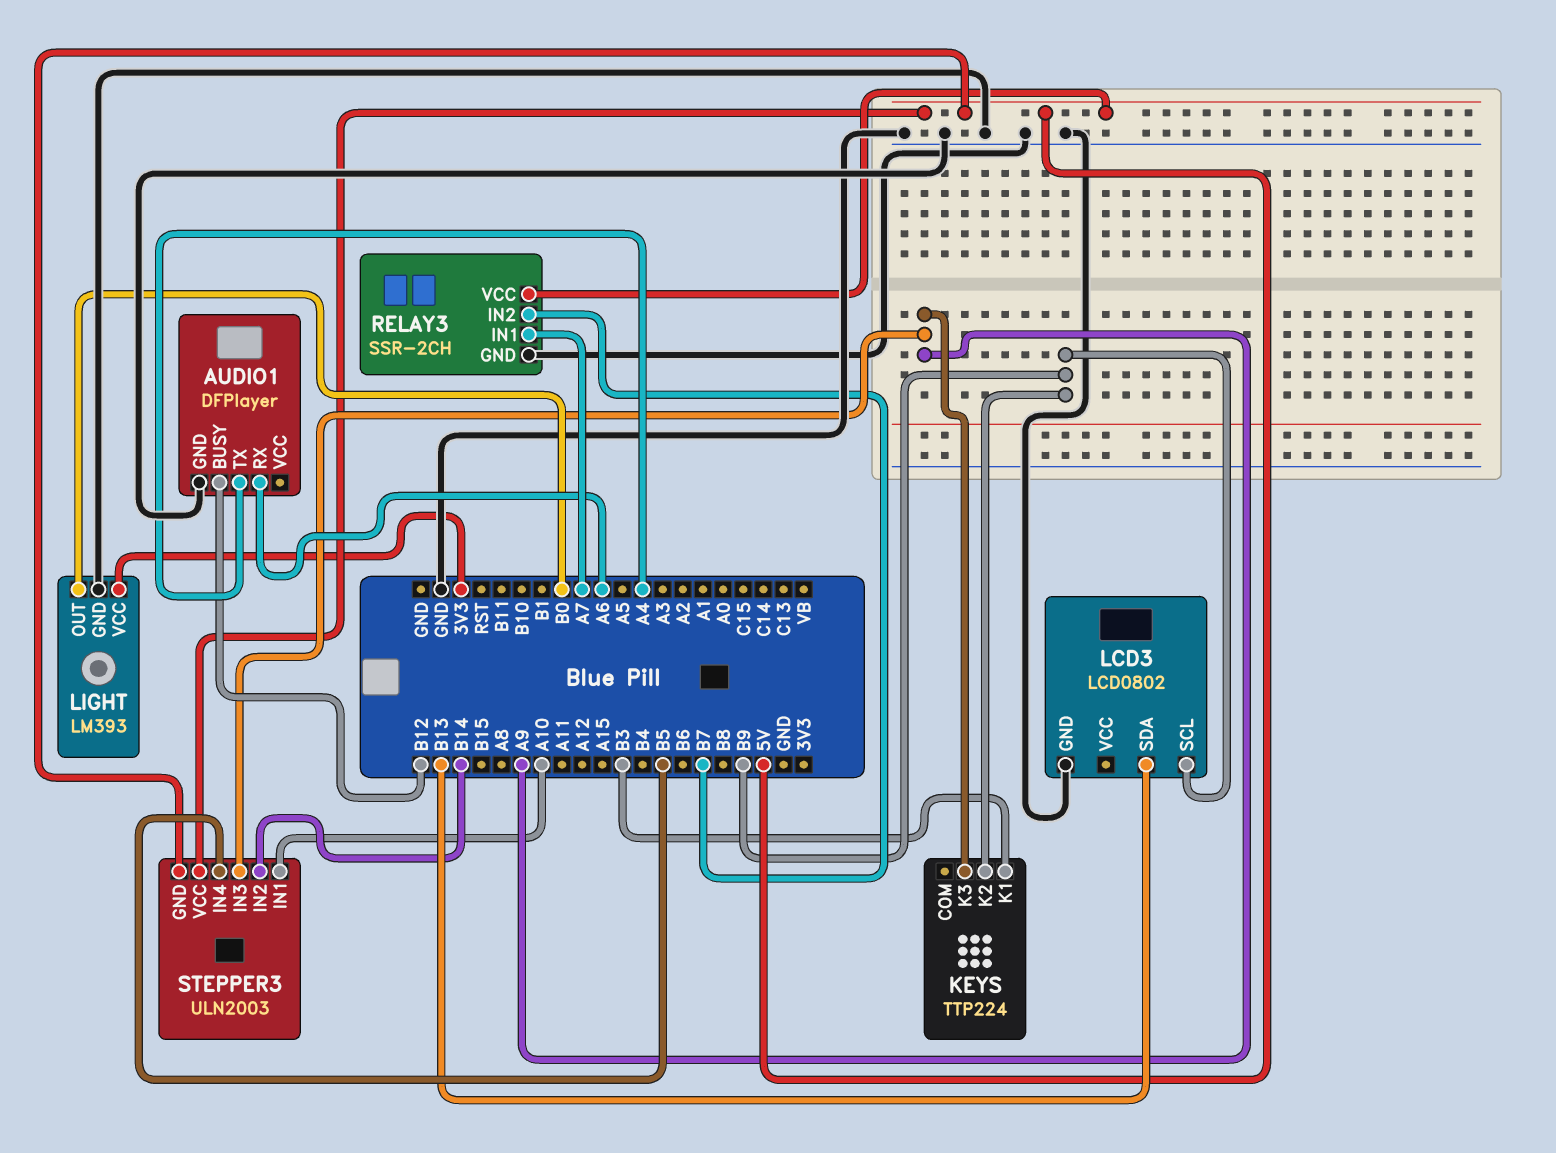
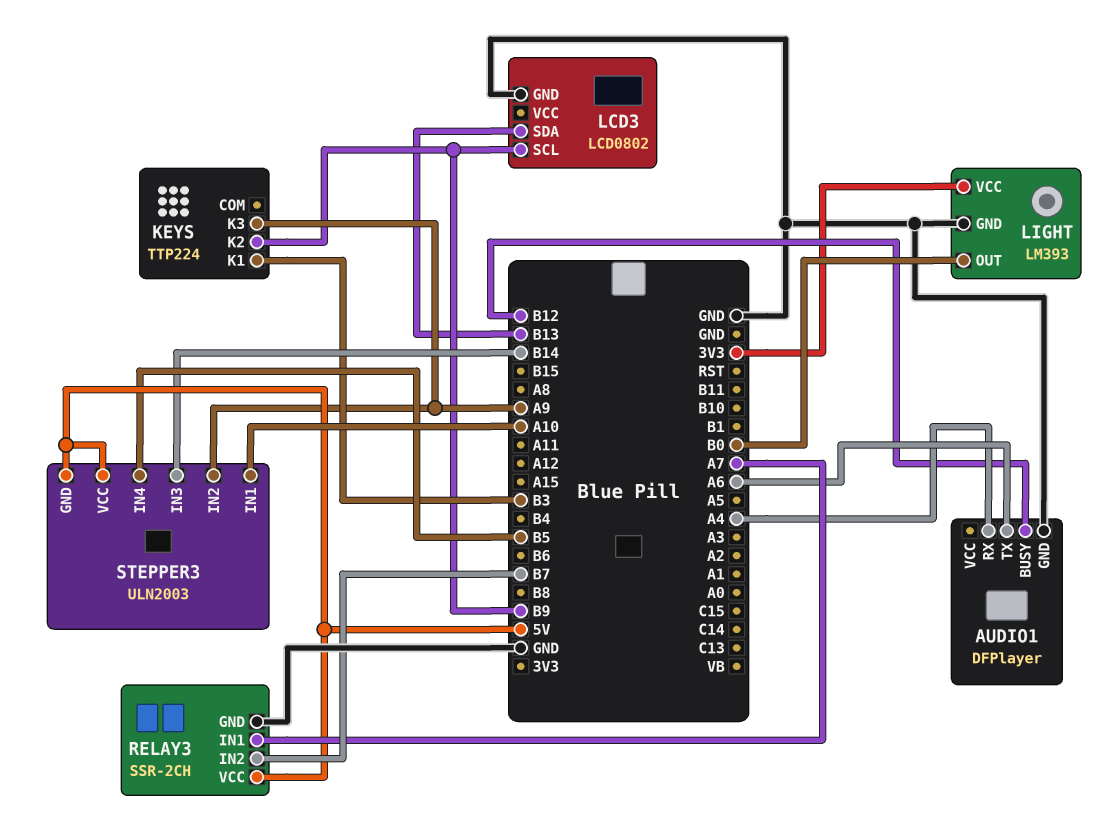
AUDIO1 pin RX: A6 -> A4
AUDIO1 pin TX: A4 -> A6
STEPPER3 pin IN2: B14 -> A9
STEPPER3 pin IN3: A9 -> B14

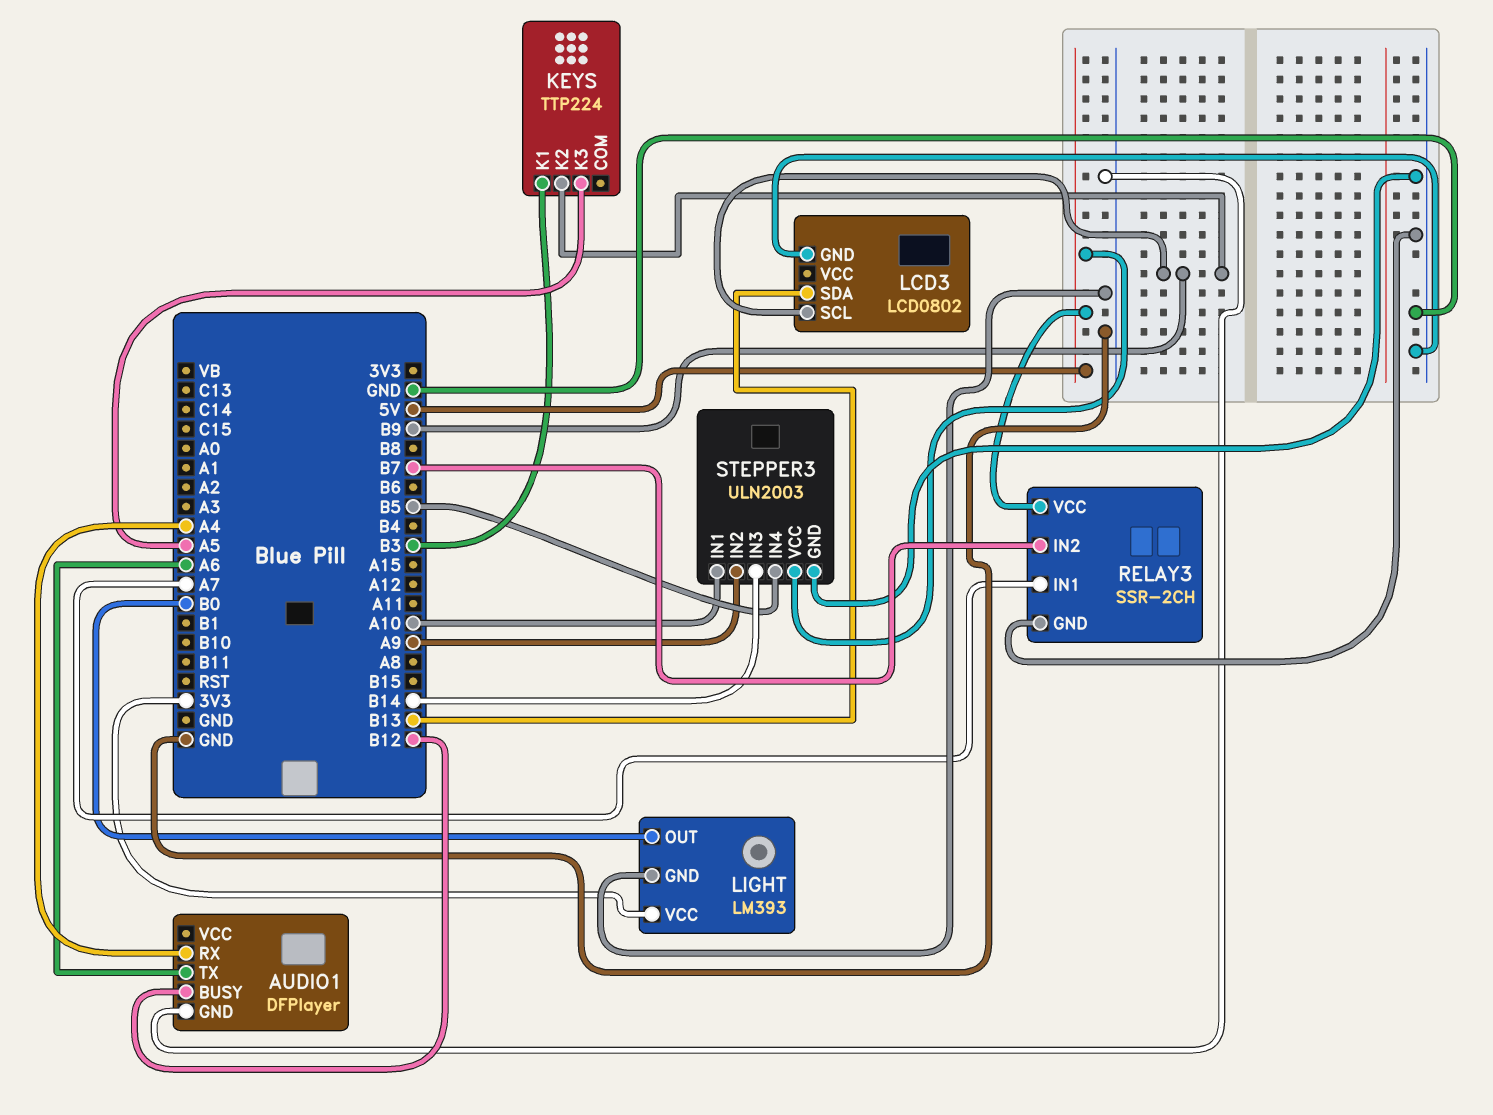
KEYS pin K3: A9 -> A5
STEPPER3 pin GND: 5V -> GND

